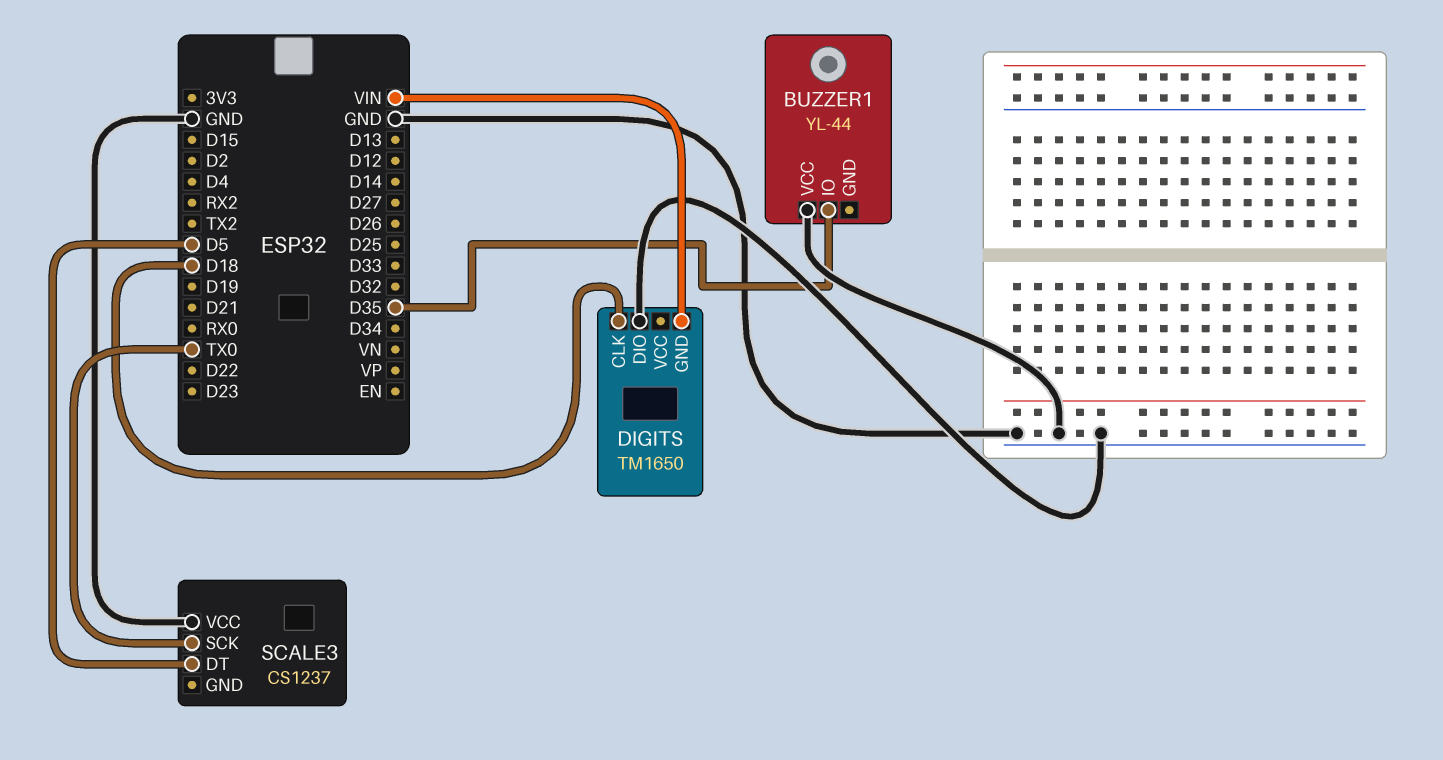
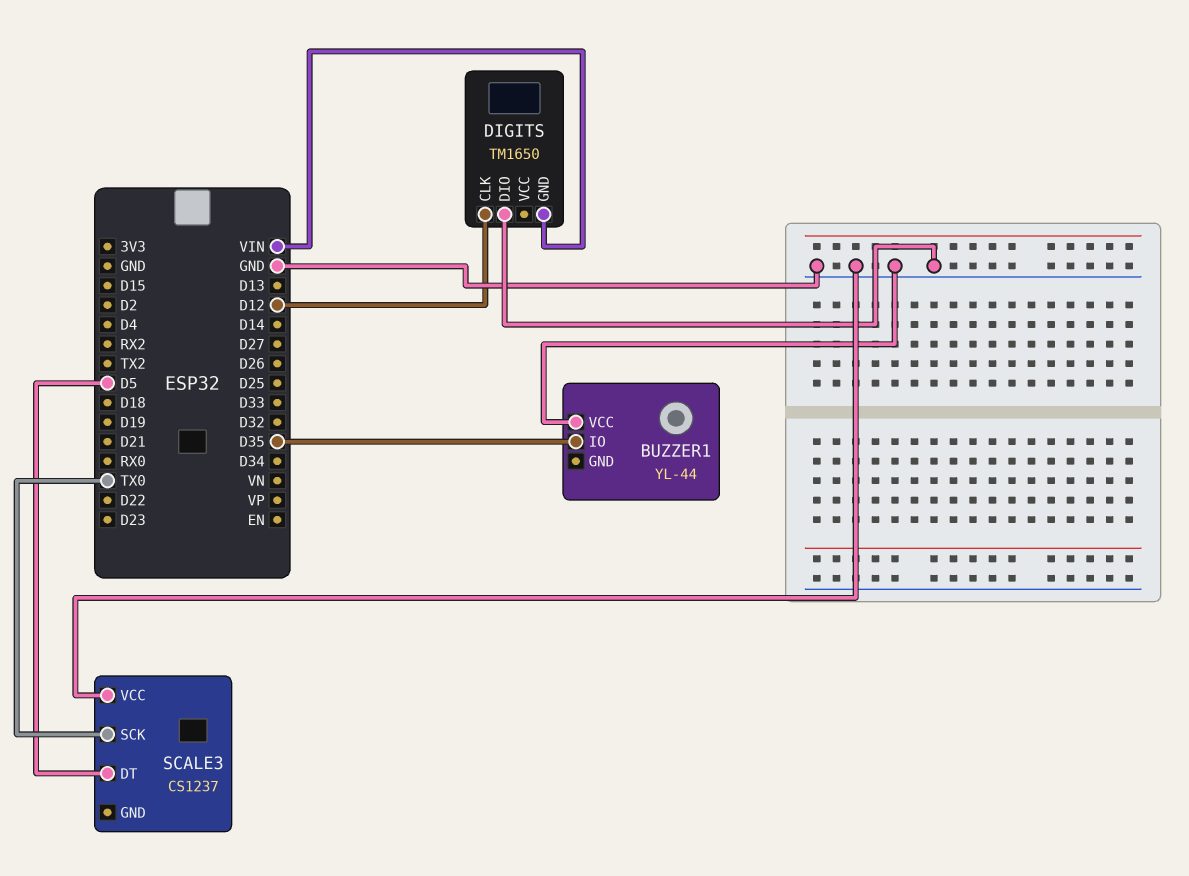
DIGITS pin CLK: D18 -> D12

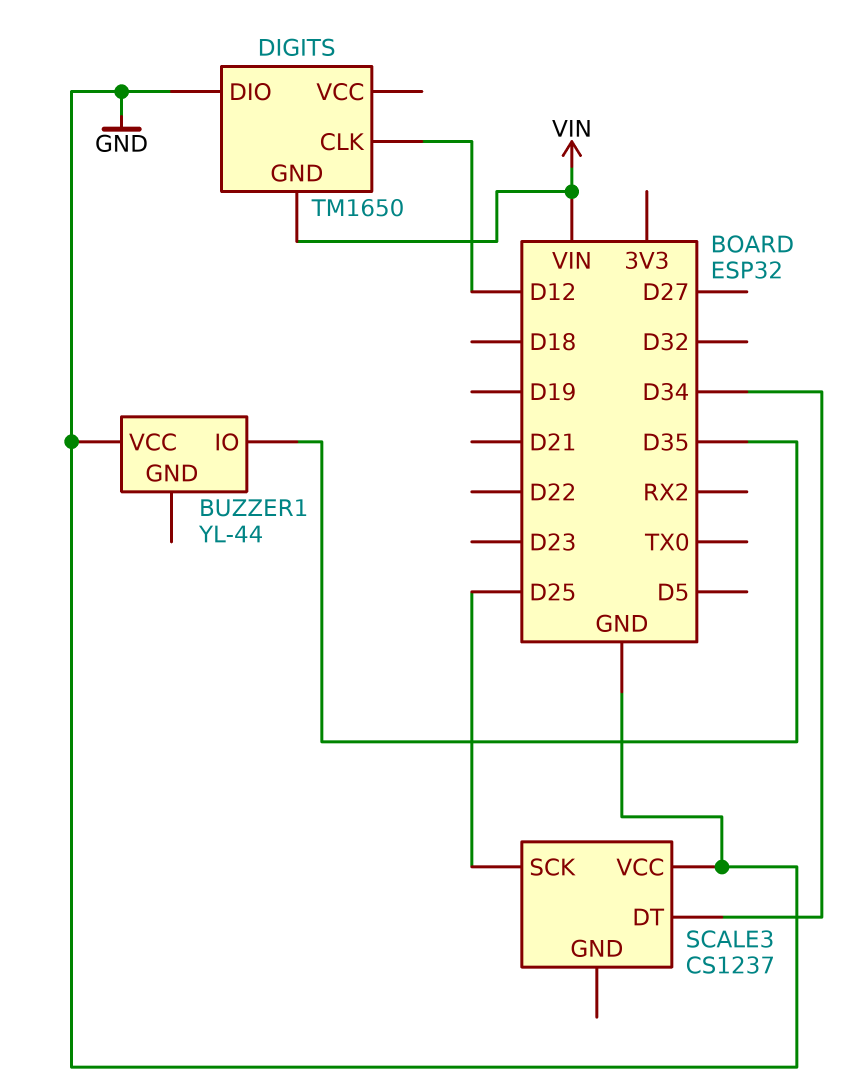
SCALE3 pin DT: D5 -> D34
SCALE3 pin SCK: TX0 -> D25

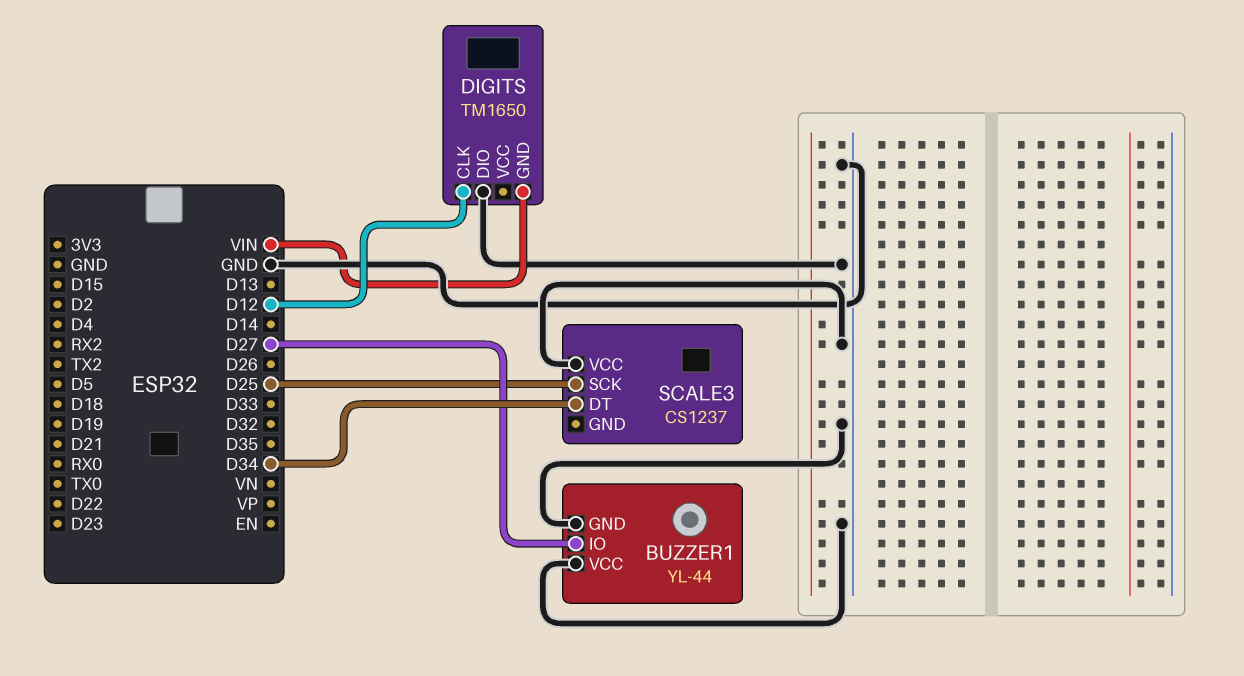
BUZZER1 pin GND: none -> GND
BUZZER1 pin IO: D35 -> D27

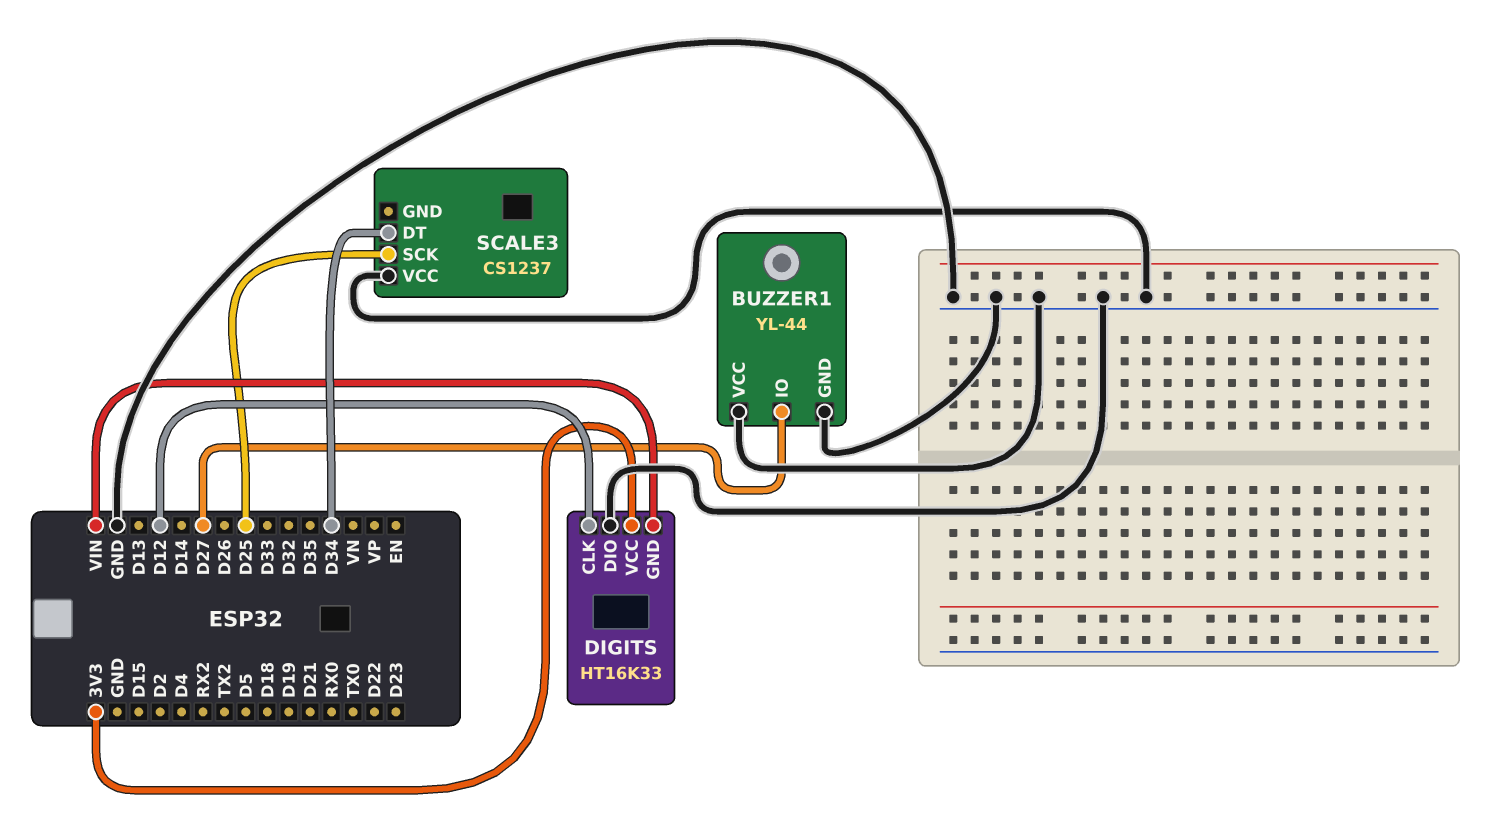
DIGITS: TM1650 -> HT16K33
DIGITS pin VCC: none -> 3V3

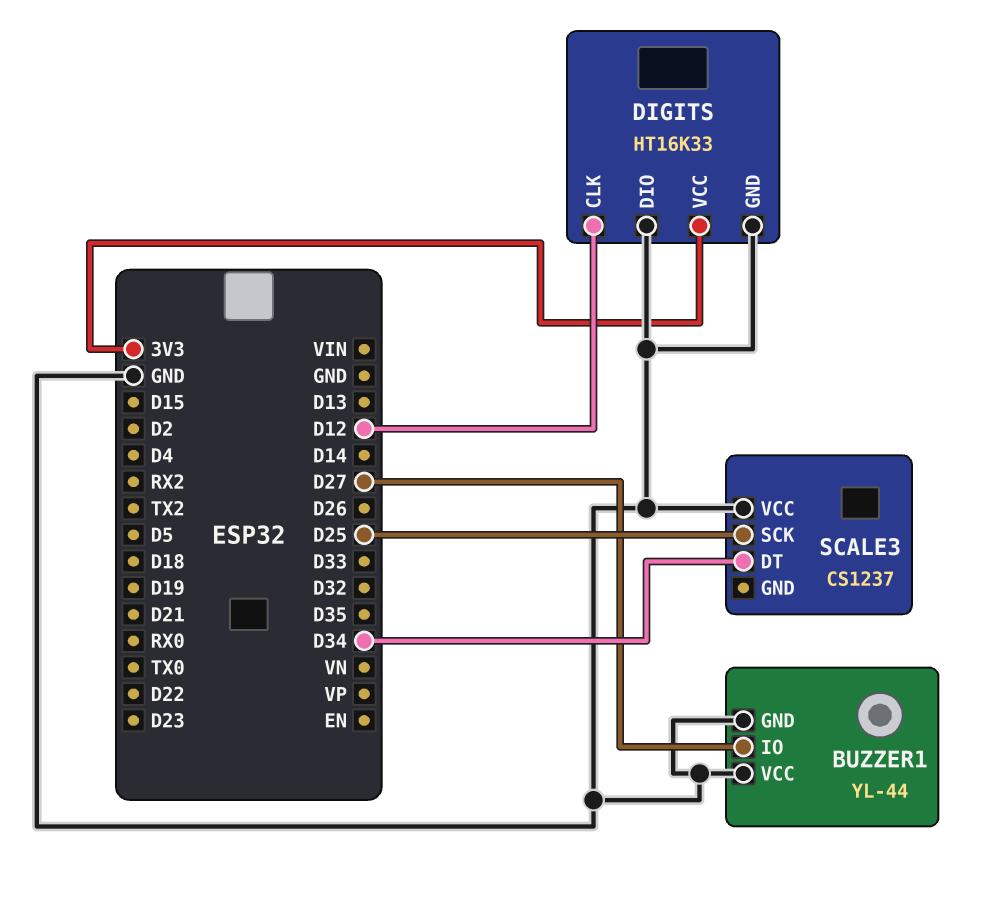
DIGITS pin GND: VIN -> GND

